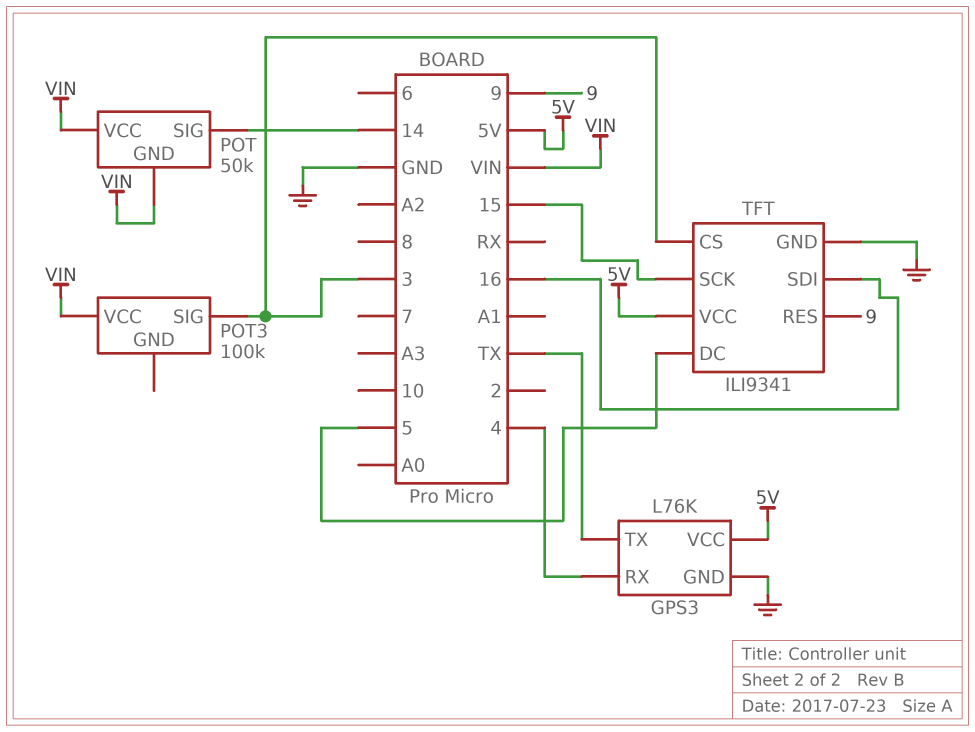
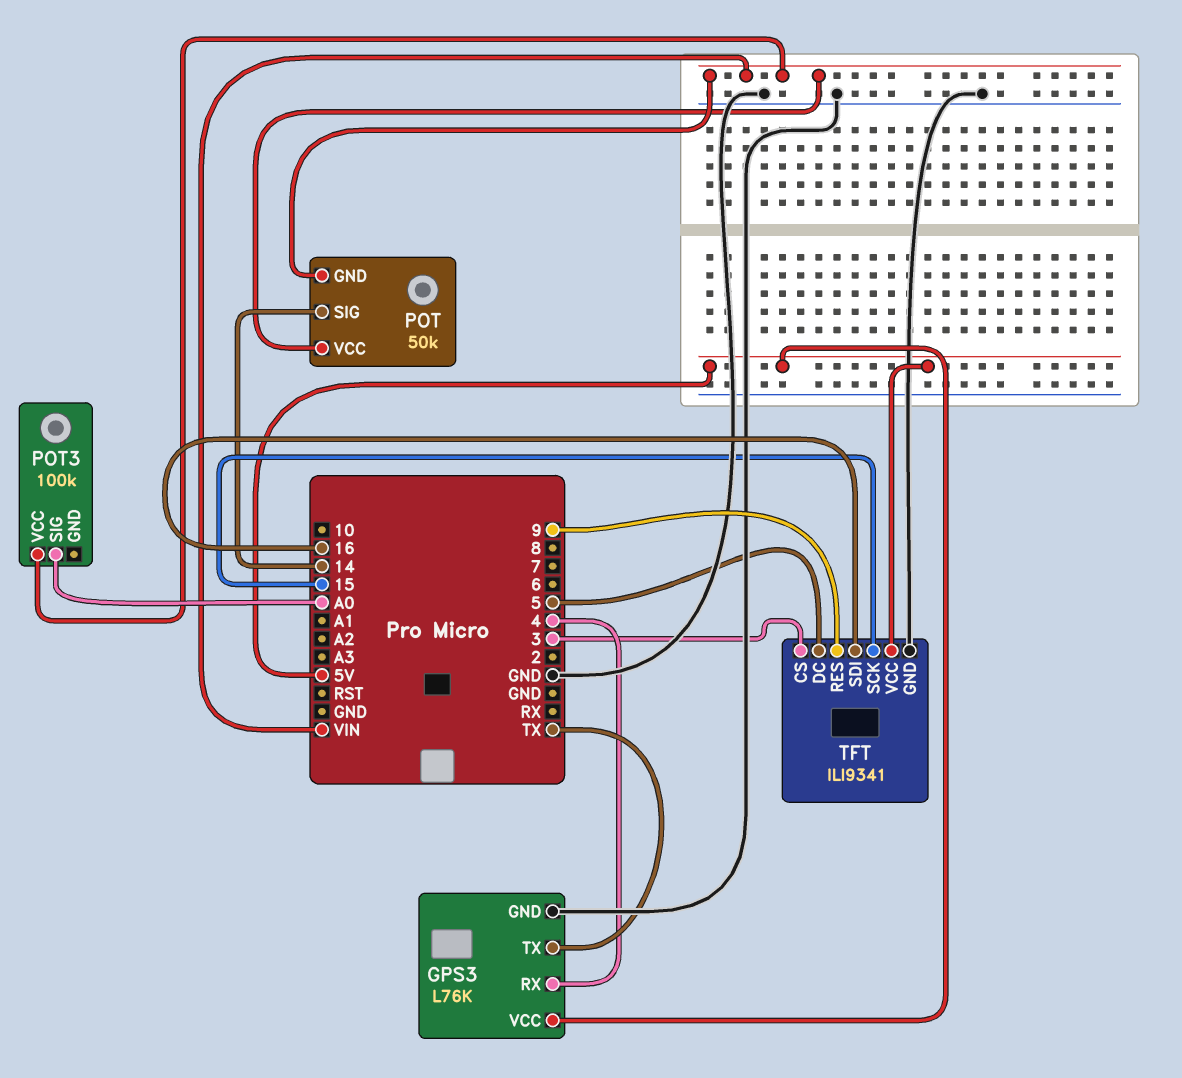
POT3 pin SIG: 3 -> A0

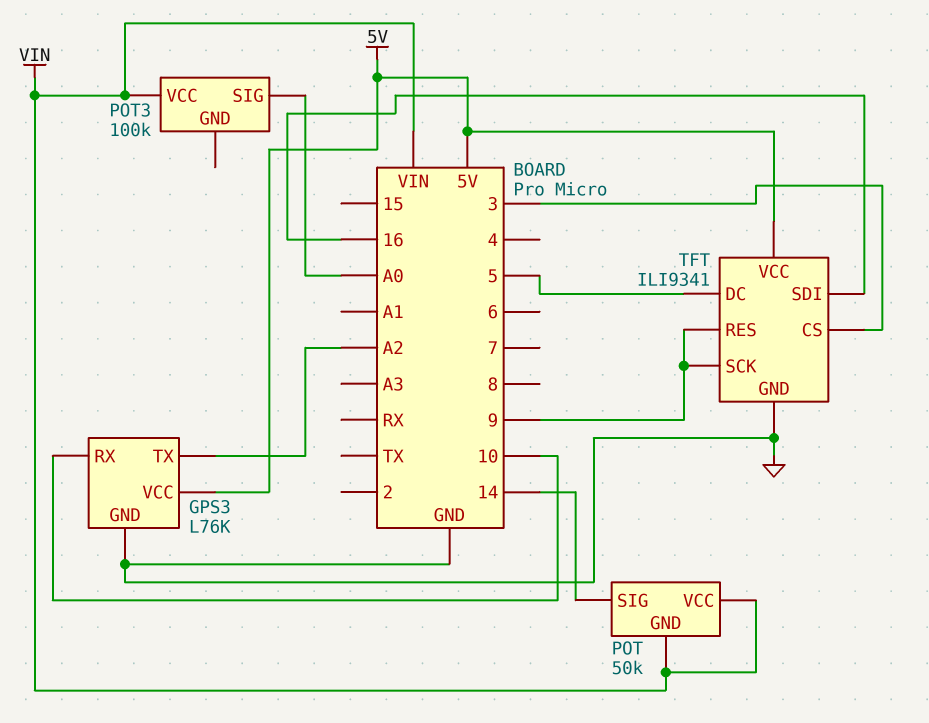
GPS3 pin RX: 4 -> 10
GPS3 pin TX: TX -> A2
TFT pin SCK: 15 -> 9

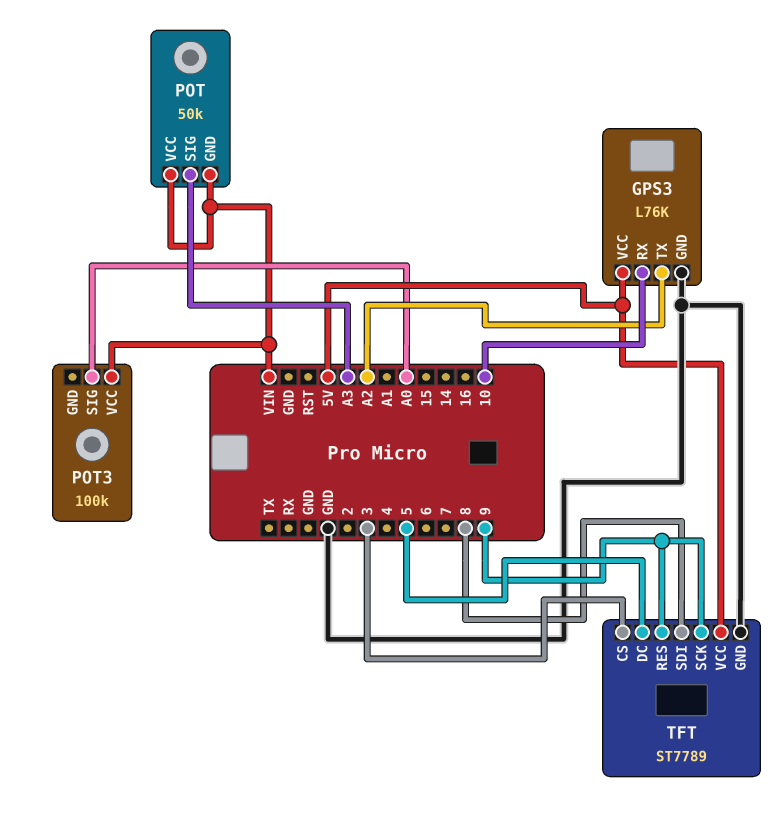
POT pin SIG: 14 -> A3
TFT: ILI9341 -> ST7789
TFT pin SDI: 16 -> 8

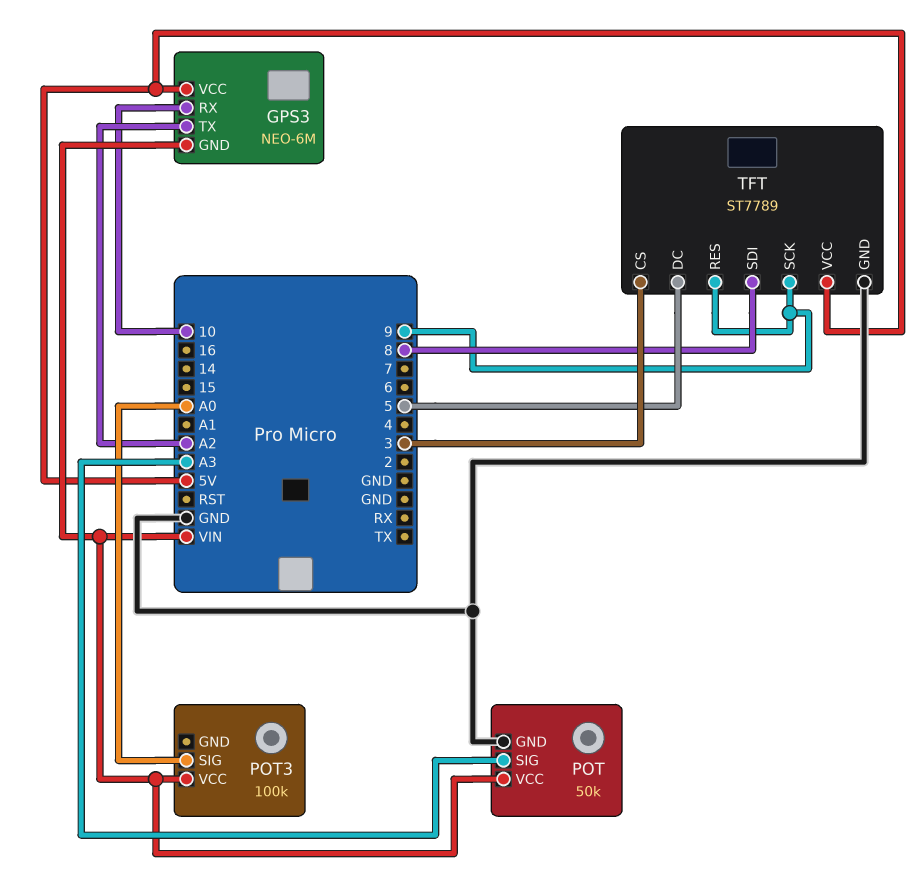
GPS3: L76K -> NEO-6M
GPS3 pin GND: GND -> VIN
POT pin GND: VIN -> GND

